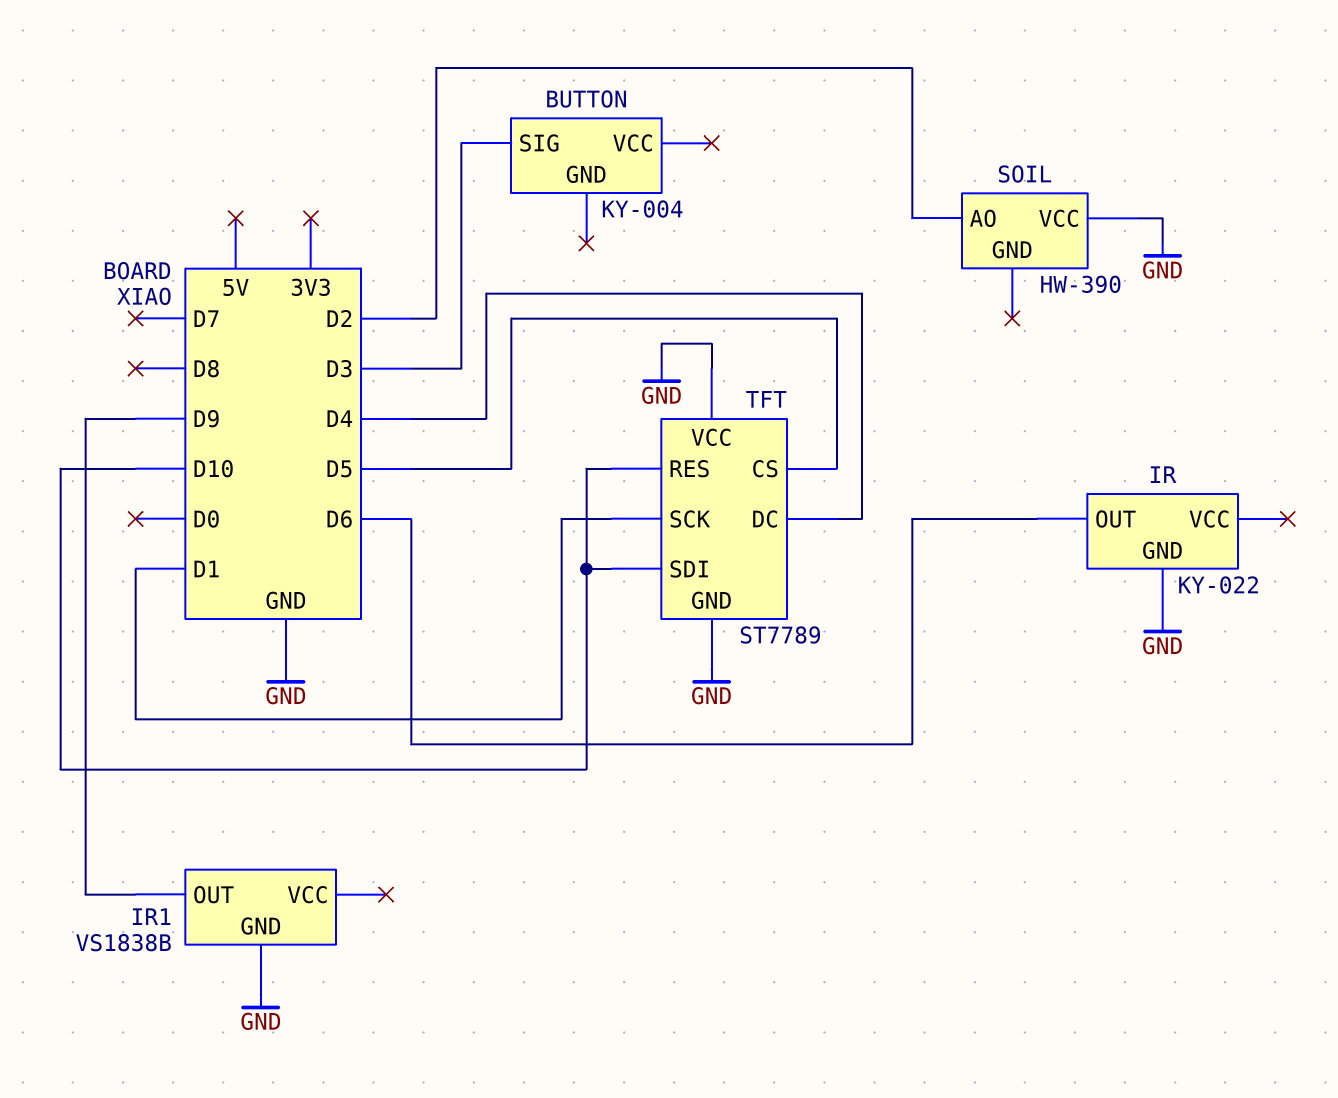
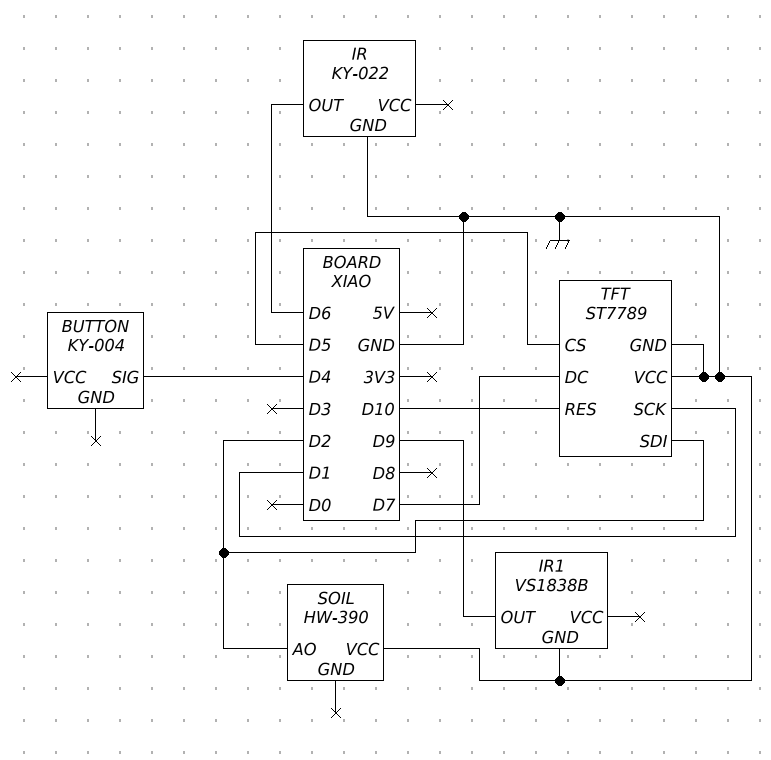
BUTTON pin SIG: D3 -> D4
TFT pin DC: D4 -> D7
TFT pin SDI: D10 -> D2

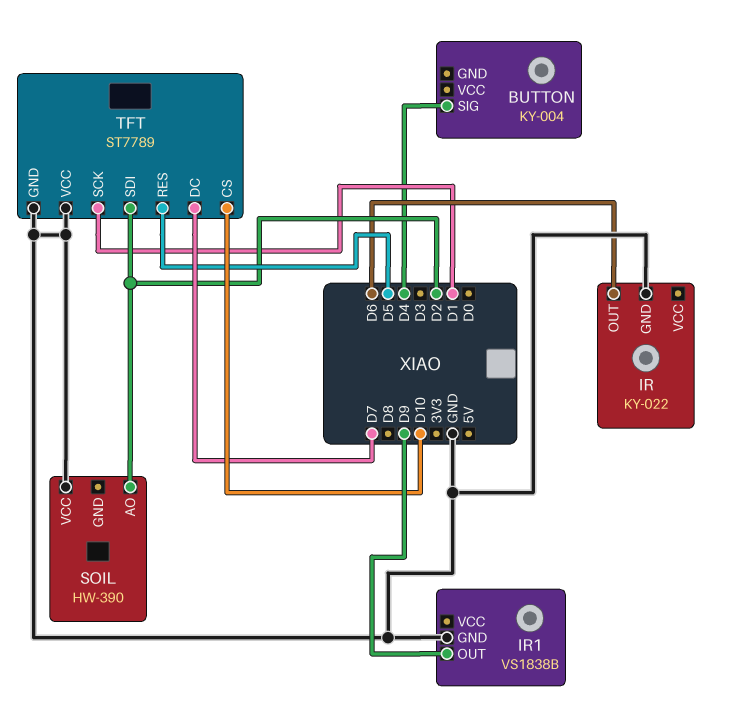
TFT pin CS: D5 -> D10
TFT pin RES: D10 -> D5

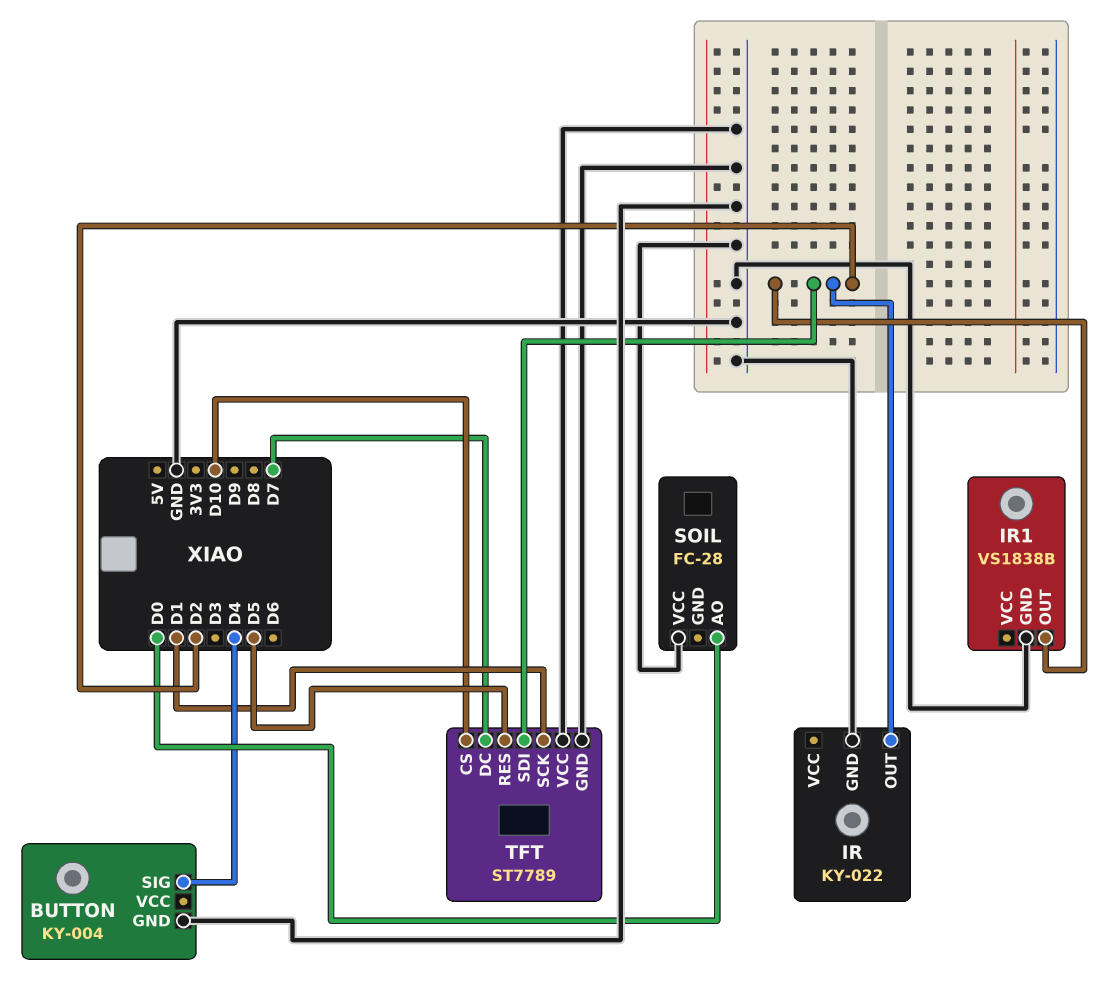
BUTTON pin GND: none -> GND
IR pin OUT: D6 -> D2
IR1 pin OUT: D9 -> D2
SOIL: HW-390 -> FC-28
SOIL pin AO: D2 -> D0

